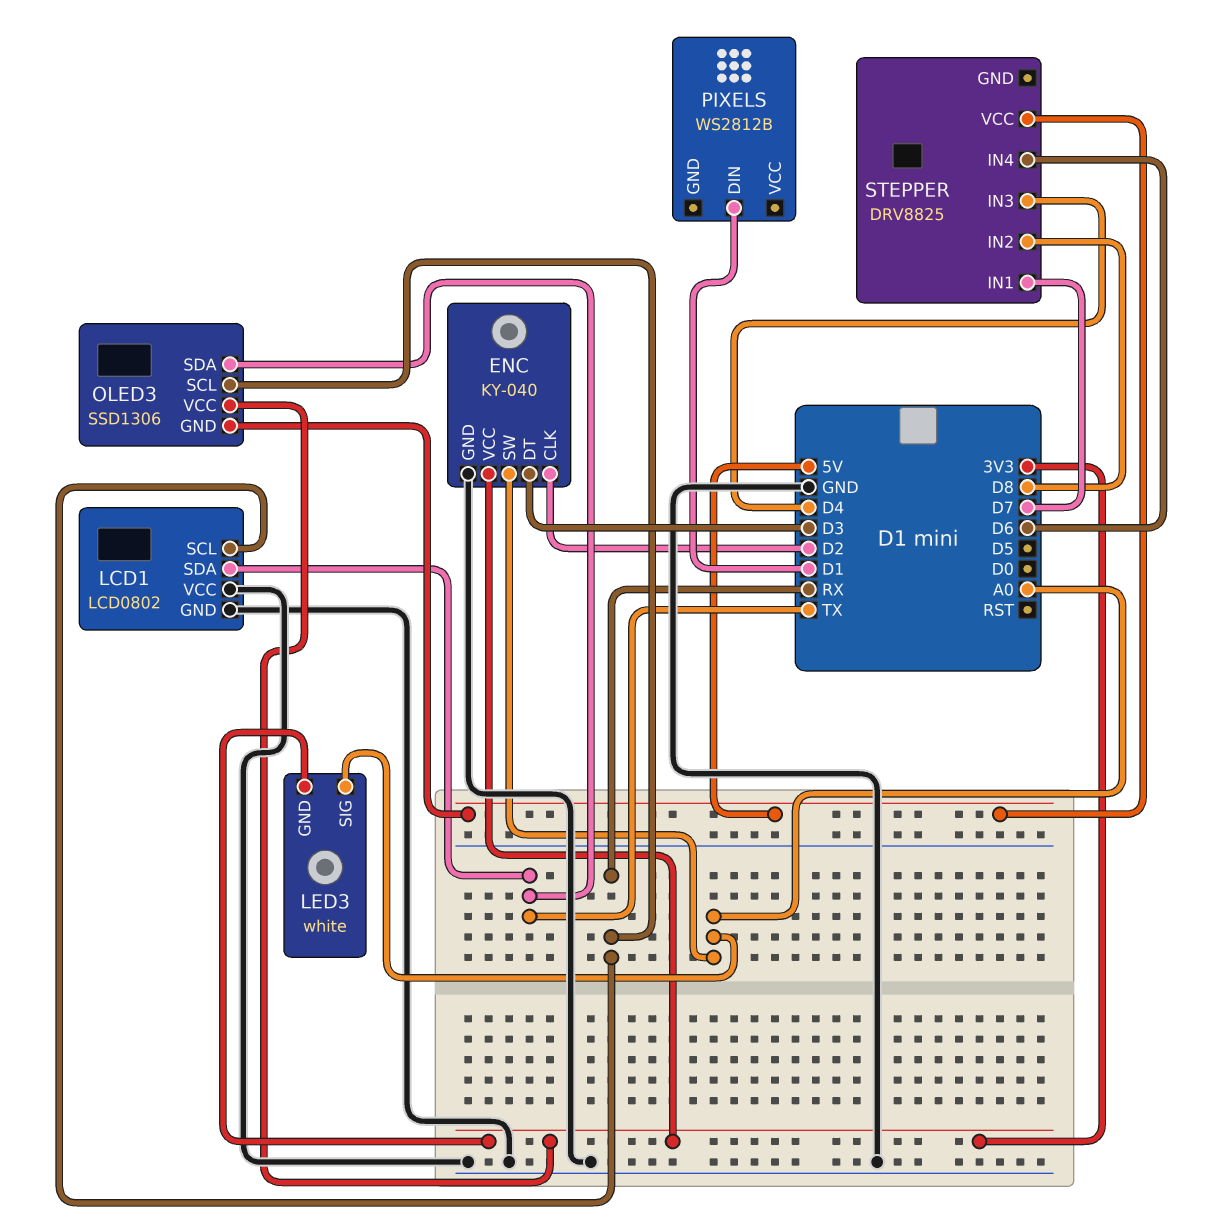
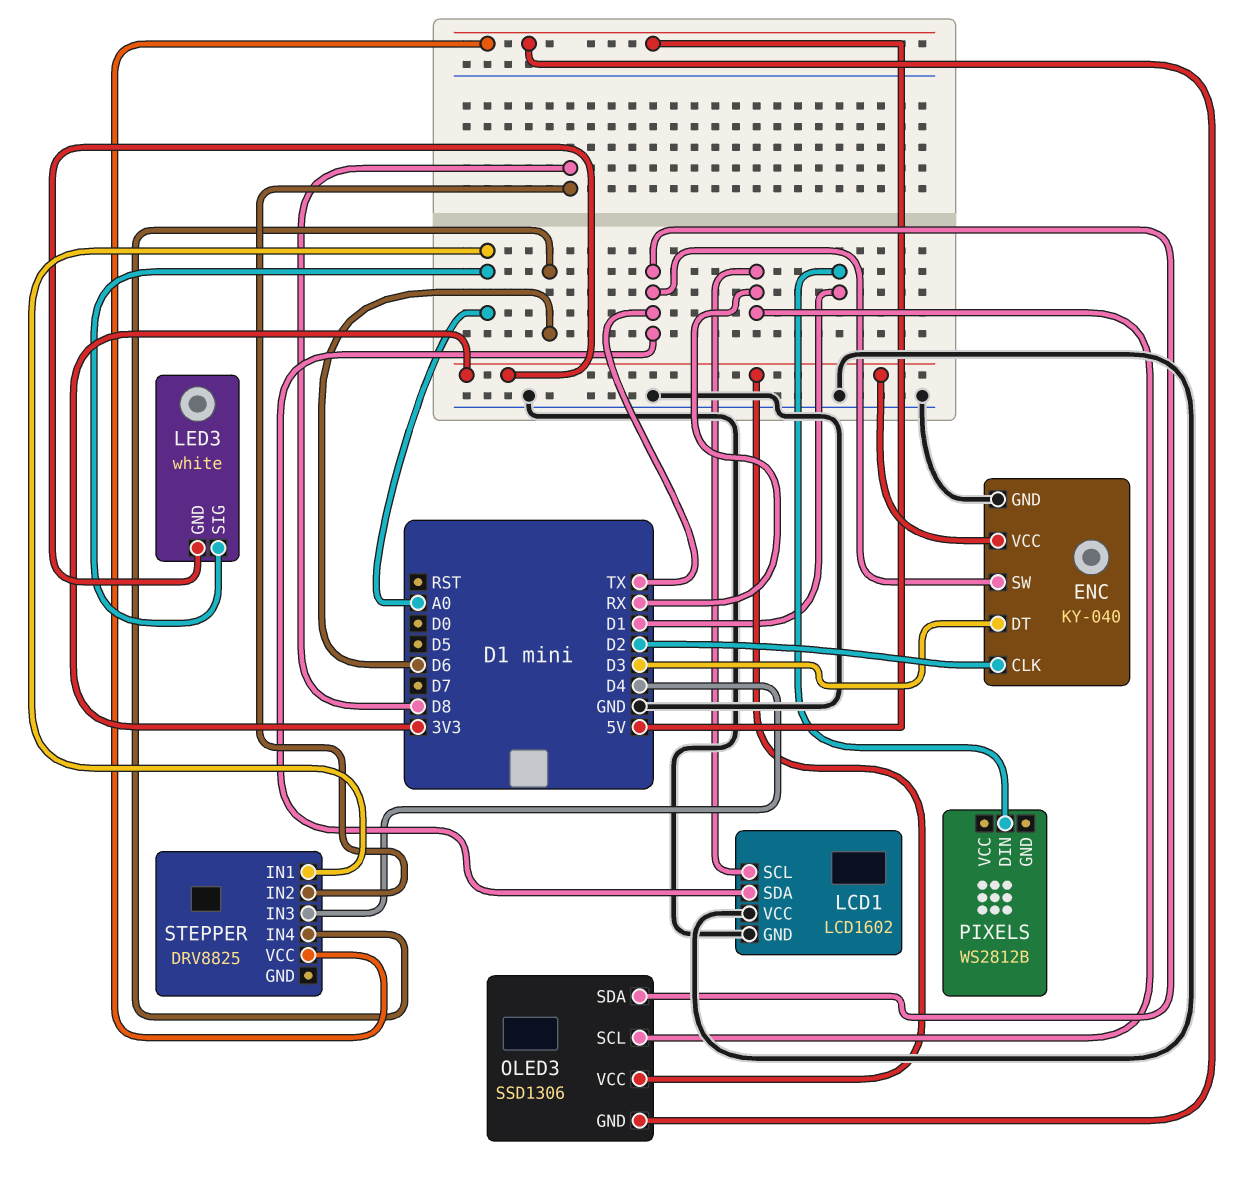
ENC pin SW: A0 -> TX
LCD1: LCD0802 -> LCD1602
STEPPER pin IN1: D7 -> A0

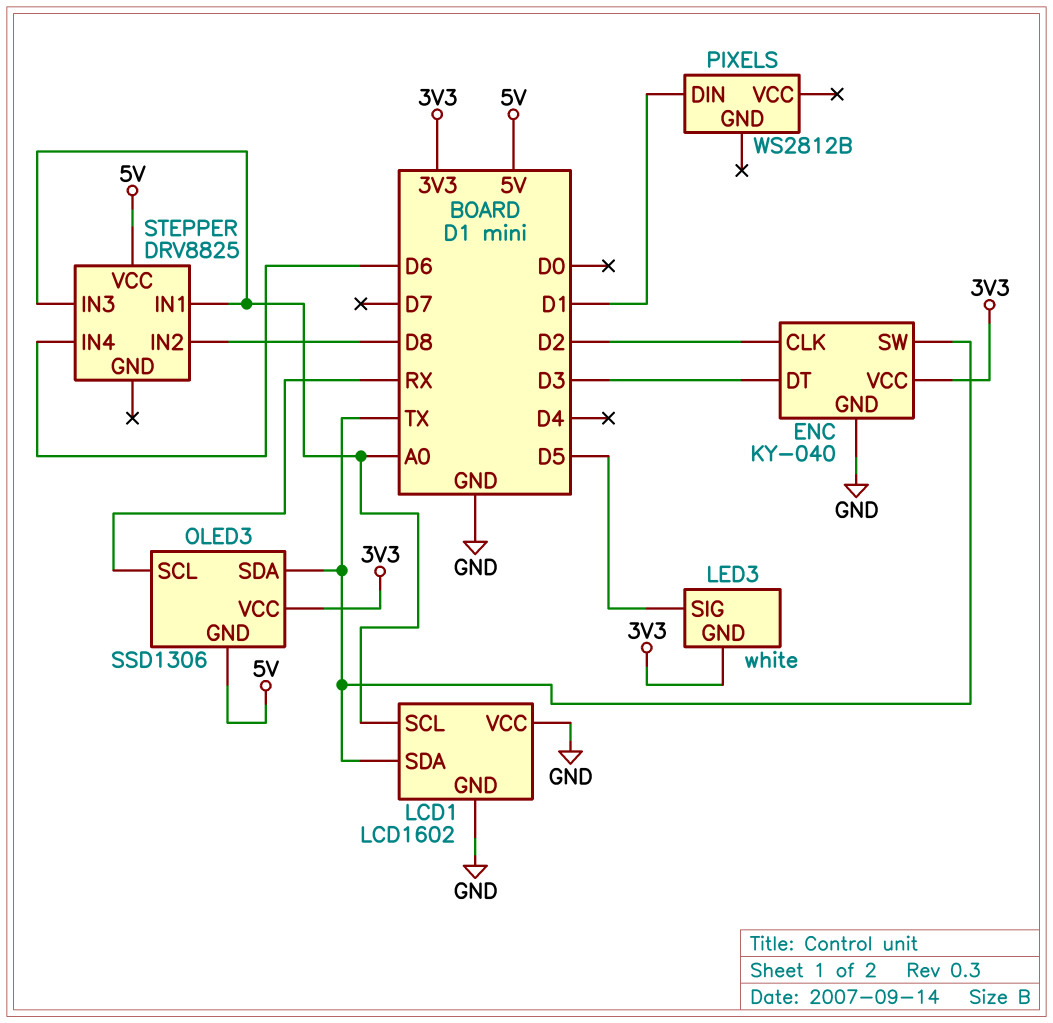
LCD1 pin SCL: RX -> A0
LED3 pin SIG: A0 -> D5
STEPPER pin IN3: D4 -> A0

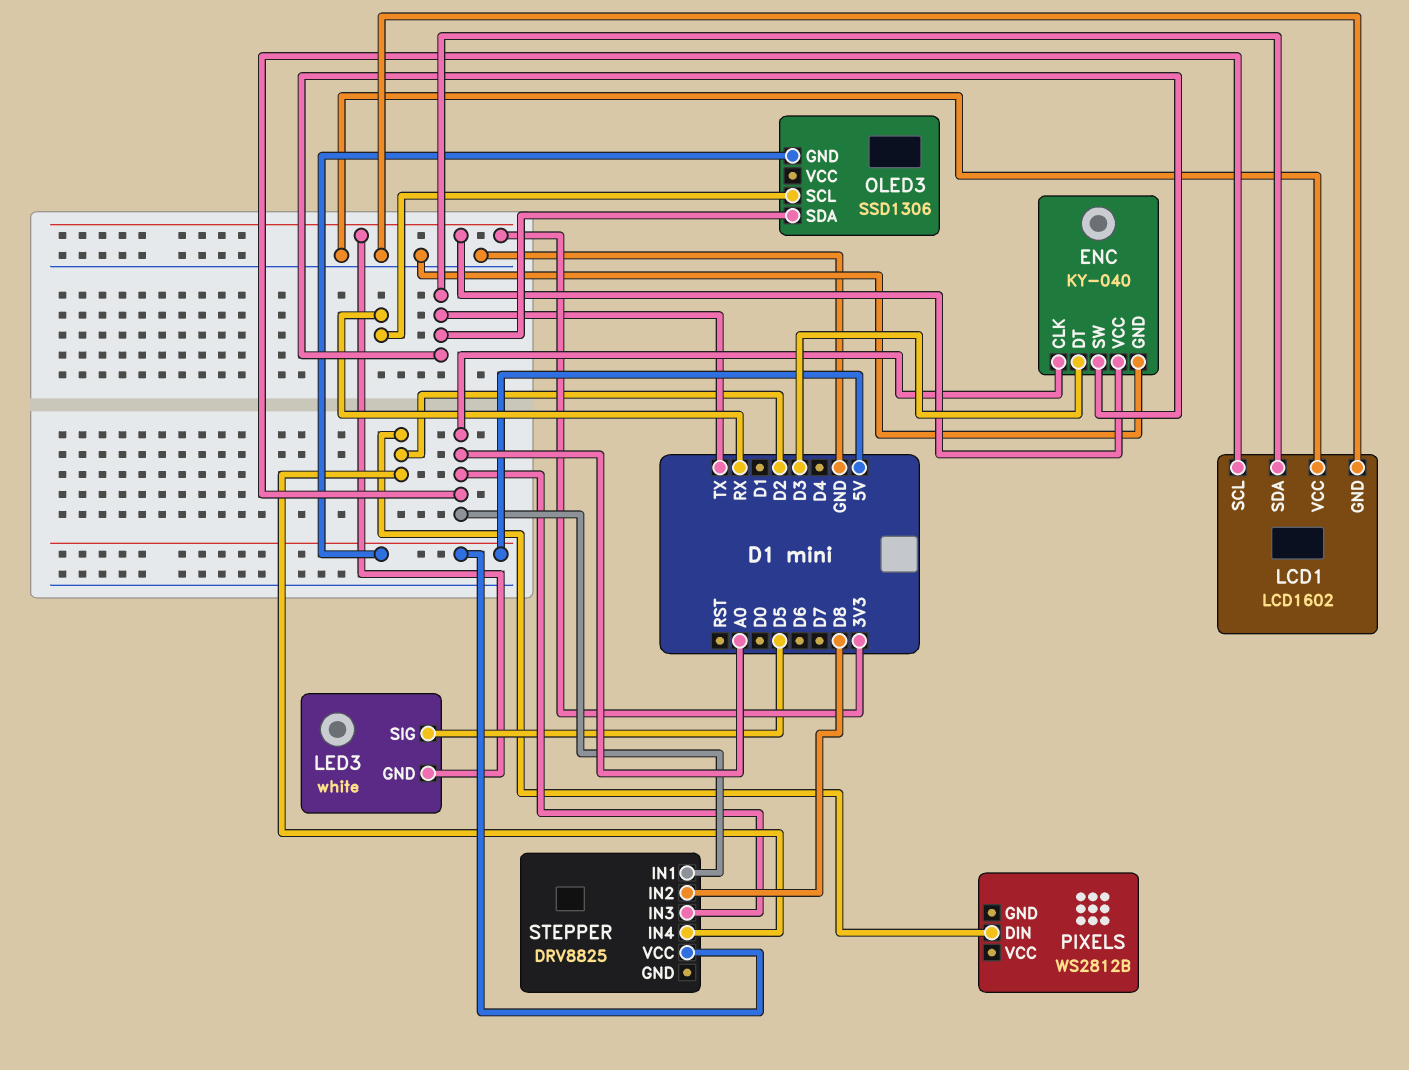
ENC pin CLK: D2 -> A0
OLED3 pin VCC: 3V3 -> none
PIXELS pin DIN: D1 -> D2
STEPPER pin IN4: D6 -> D2

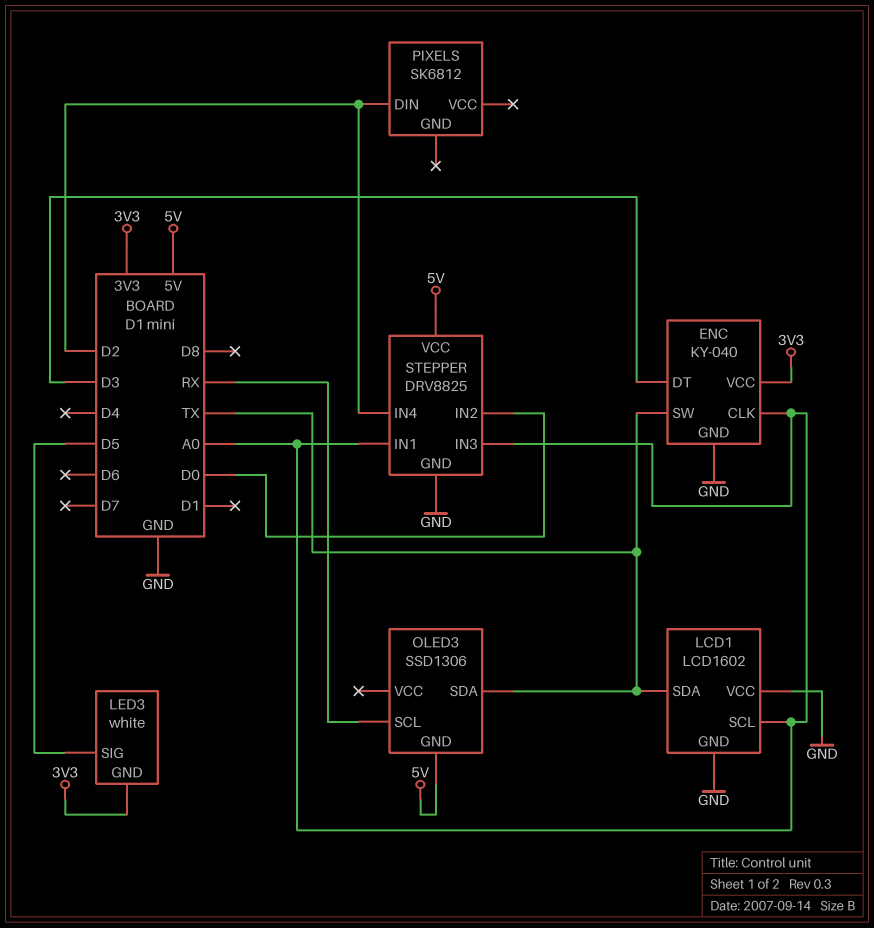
PIXELS: WS2812B -> SK6812
STEPPER pin GND: none -> GND
STEPPER pin IN2: D8 -> D0

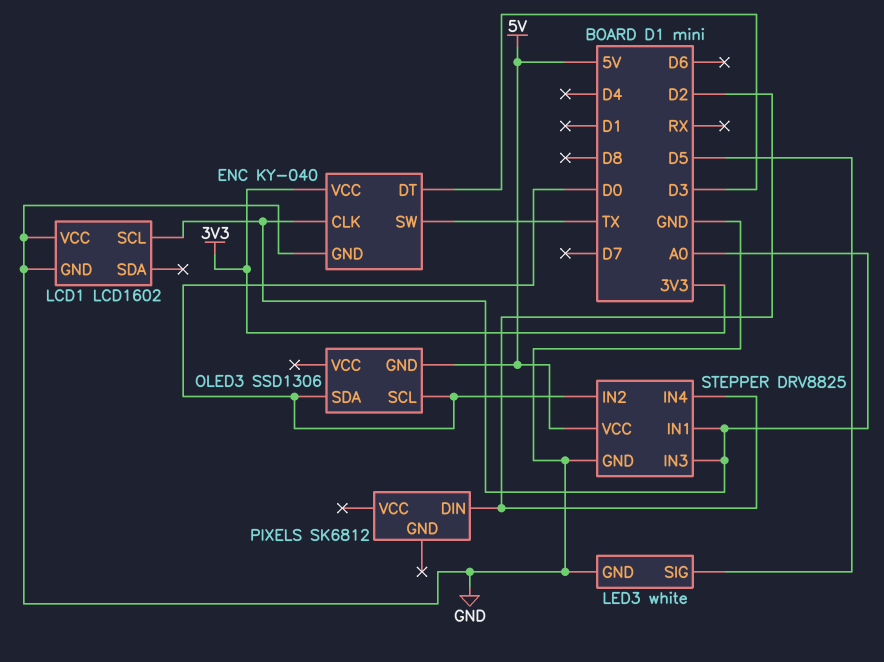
LCD1 pin SDA: TX -> none
LED3 pin GND: 3V3 -> GND
OLED3 pin SCL: RX -> D0
OLED3 pin SDA: TX -> D0

